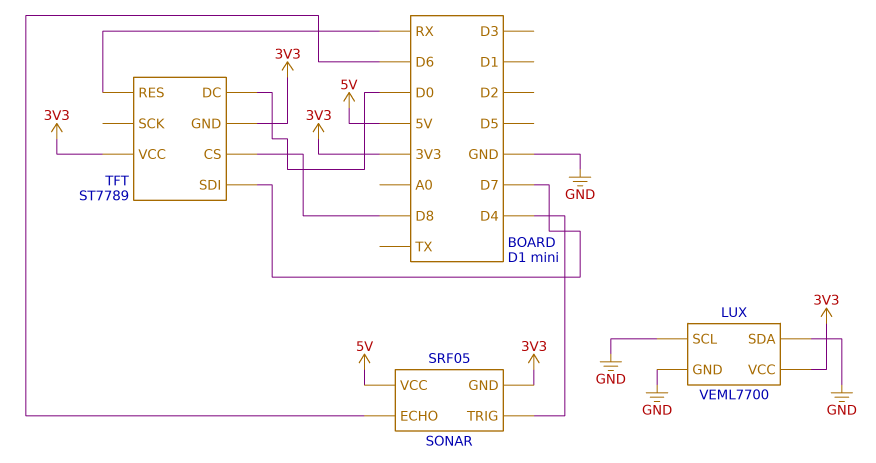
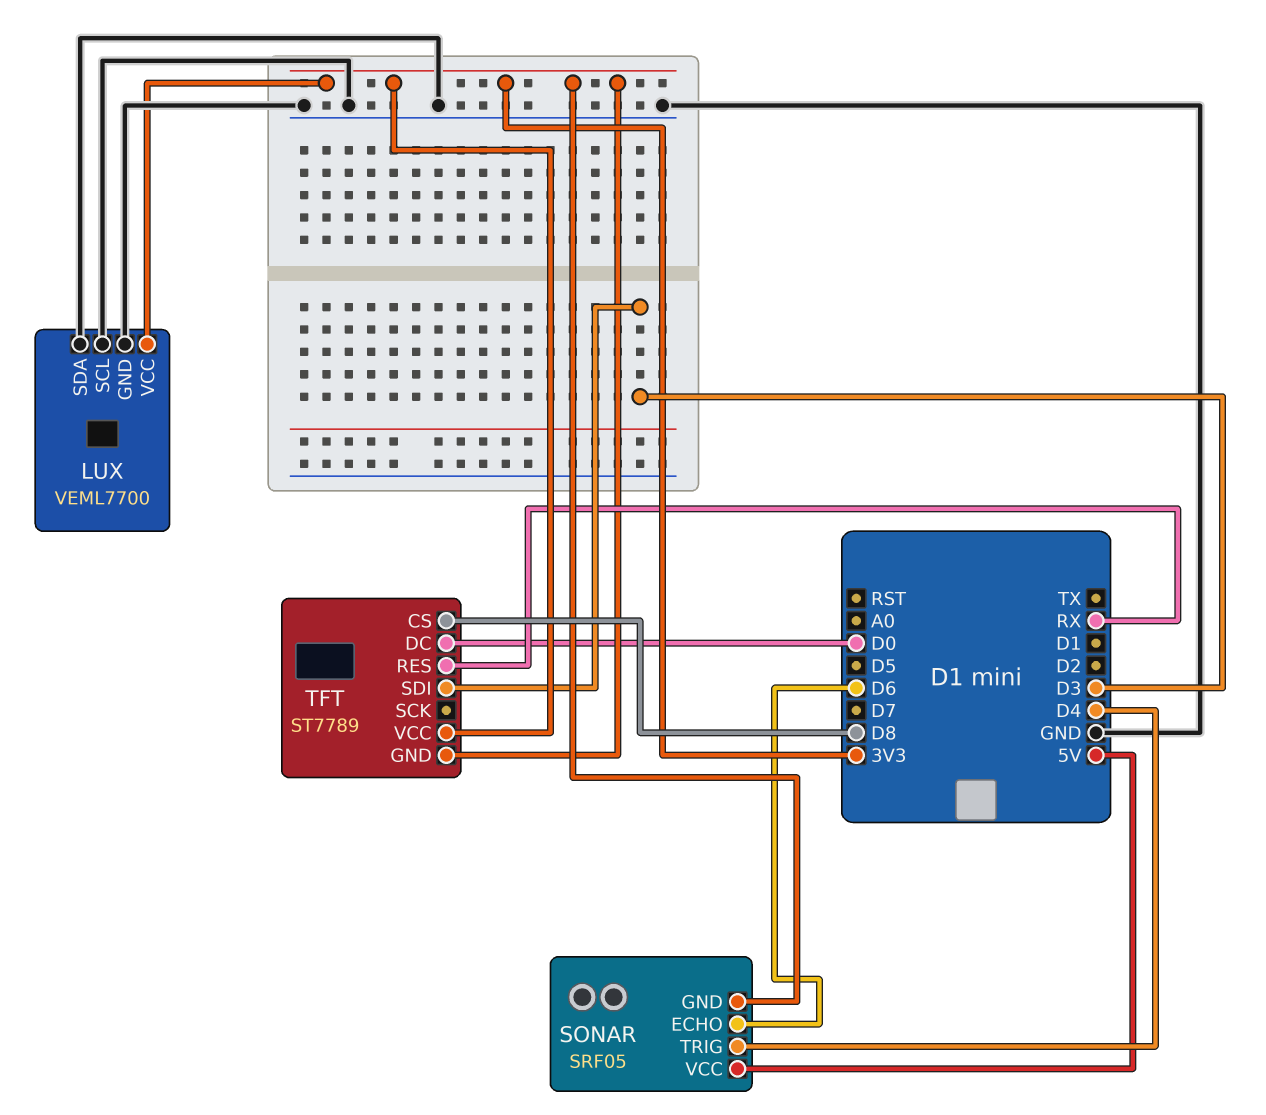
TFT pin SDI: D7 -> D3

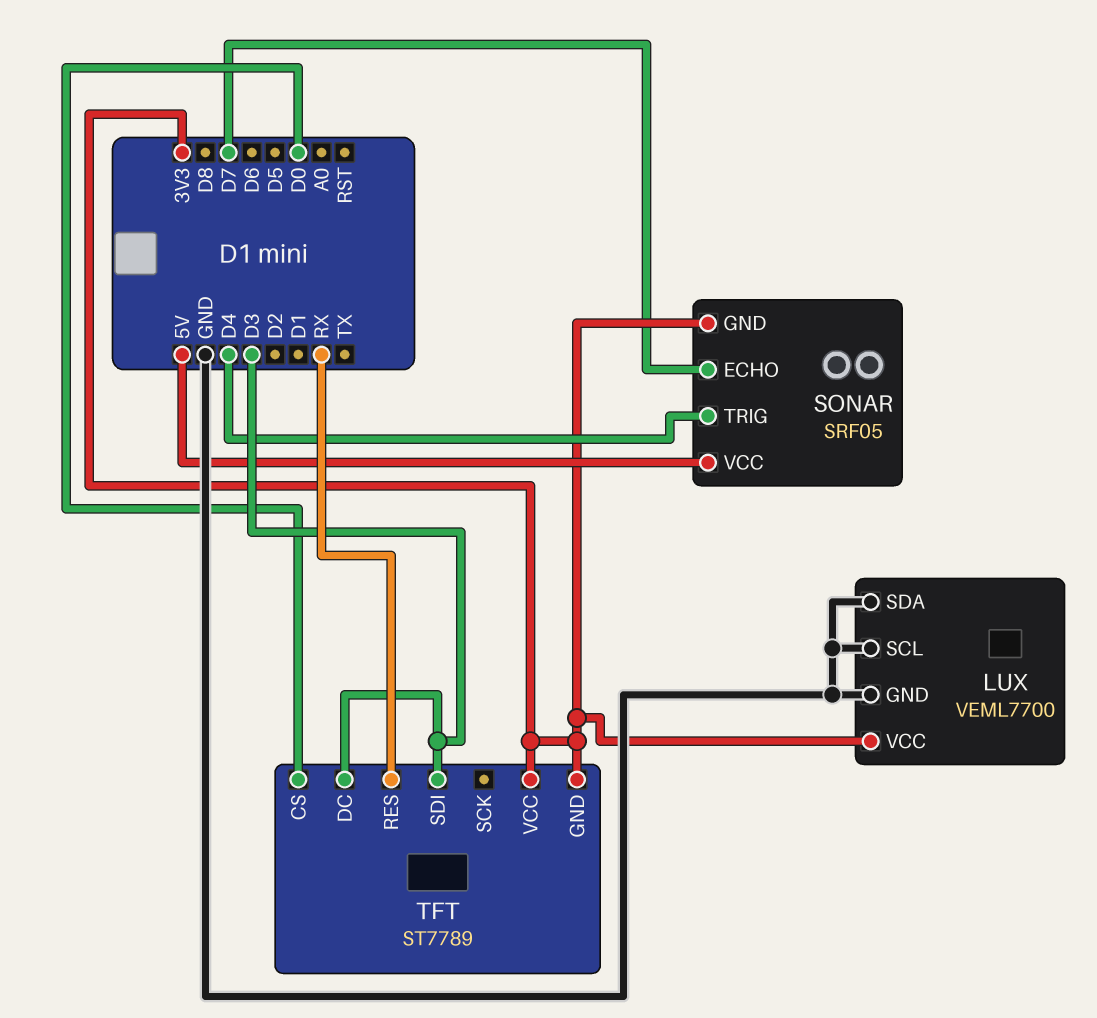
SONAR pin ECHO: D6 -> D7
TFT pin CS: D8 -> D0
TFT pin DC: D0 -> D3

